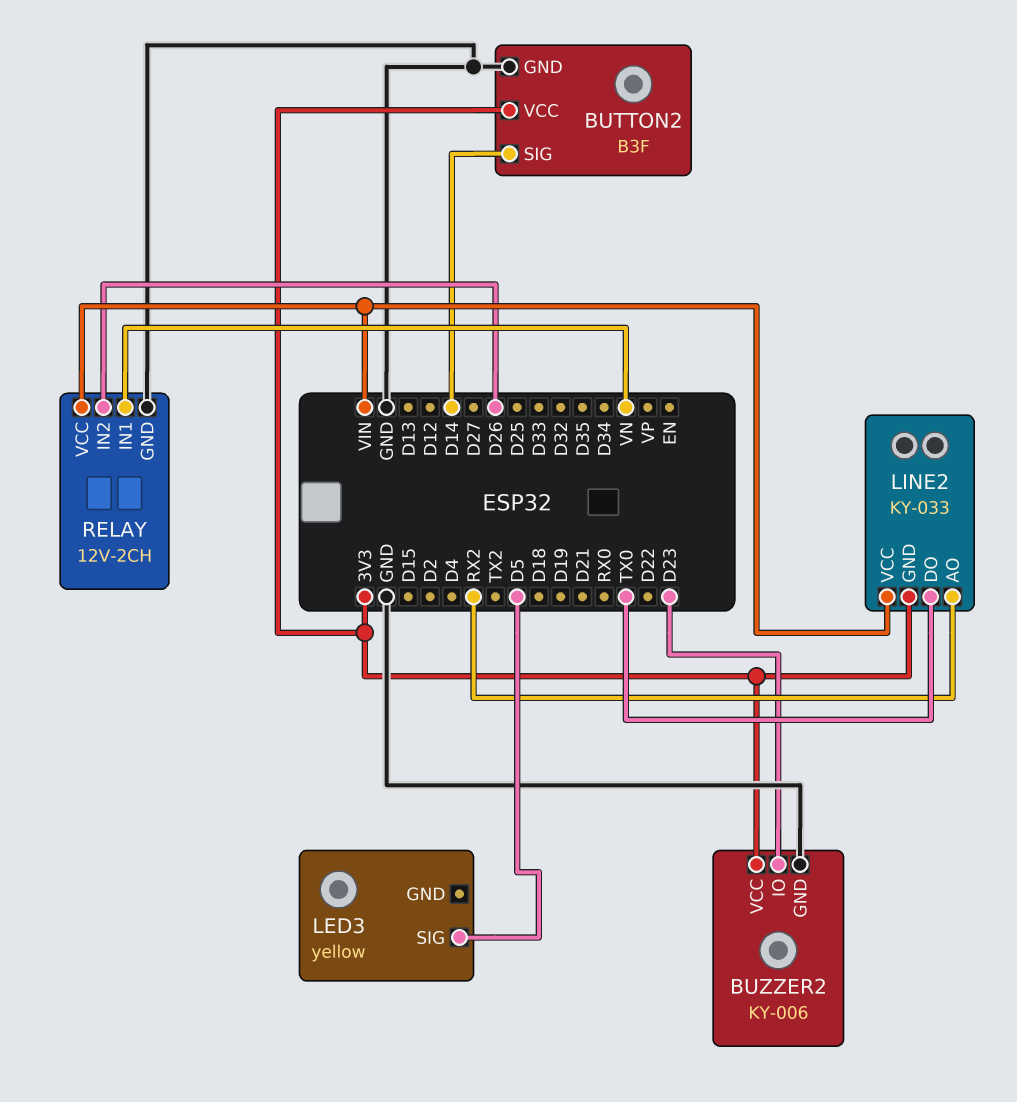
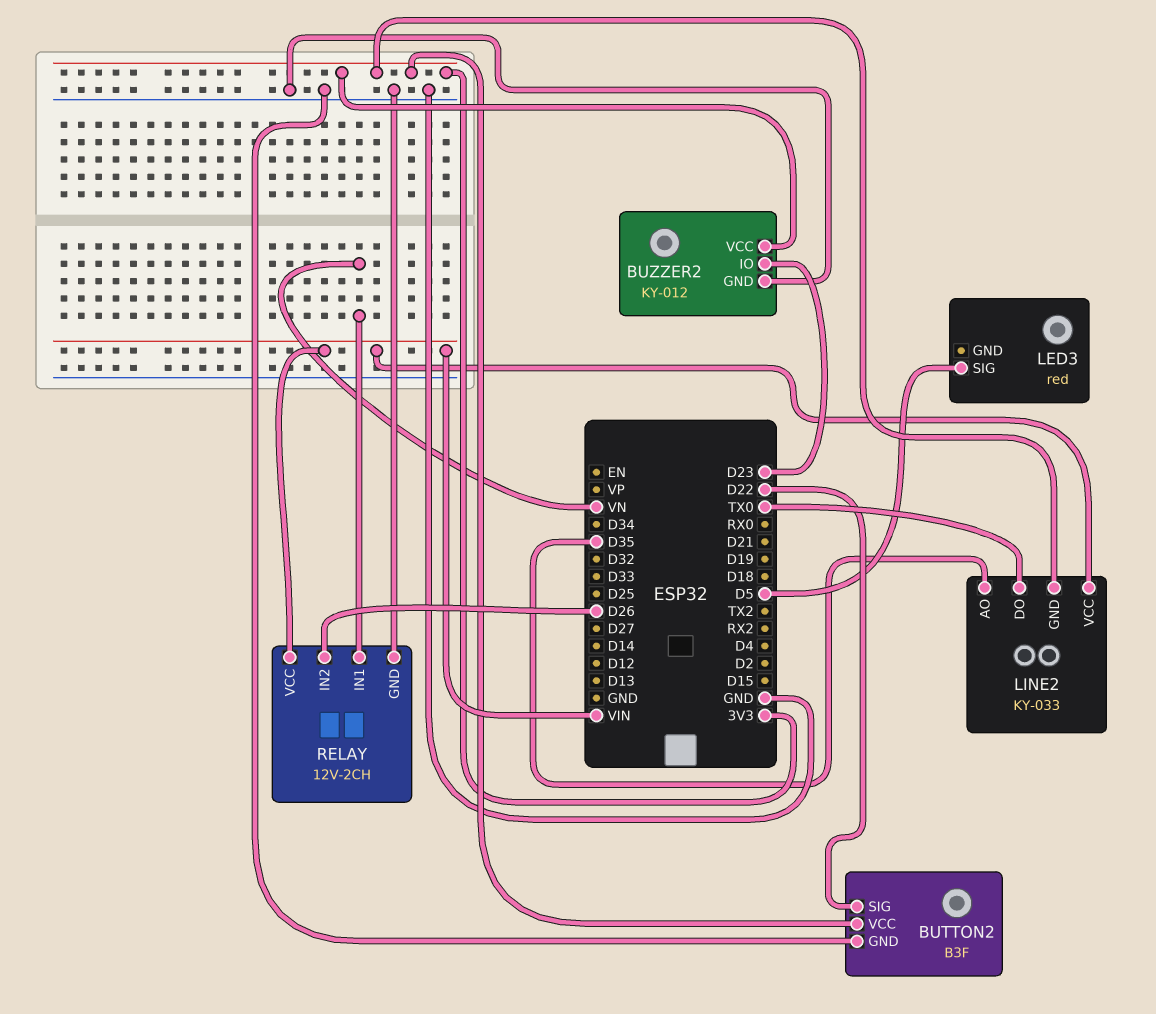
BUTTON2 pin SIG: D14 -> D22
BUZZER2: KY-006 -> KY-012
LED3: yellow -> red
LINE2 pin AO: RX2 -> D35

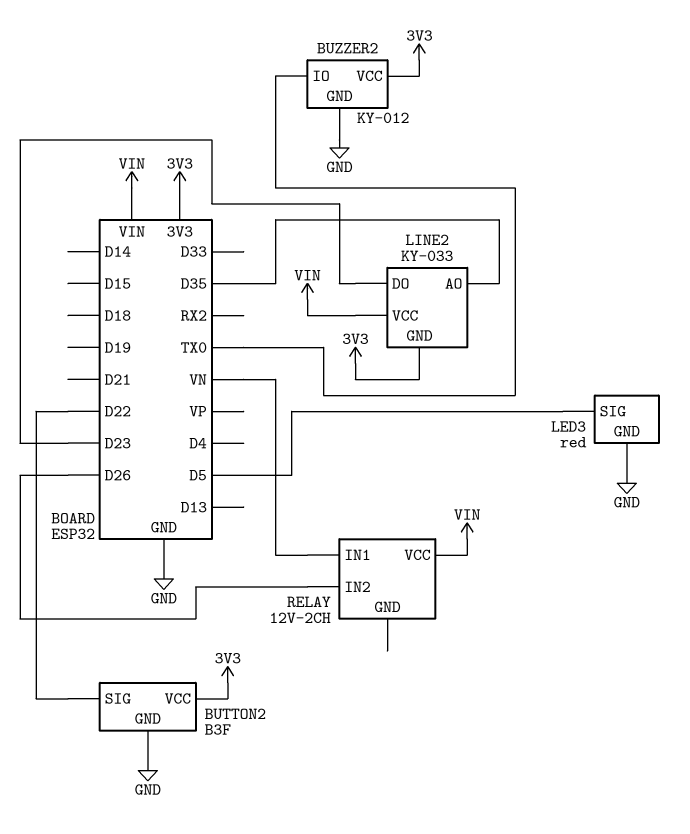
BUZZER2 pin IO: D23 -> TX0
LED3 pin GND: none -> GND
LINE2 pin DO: TX0 -> D23
RELAY pin GND: GND -> none

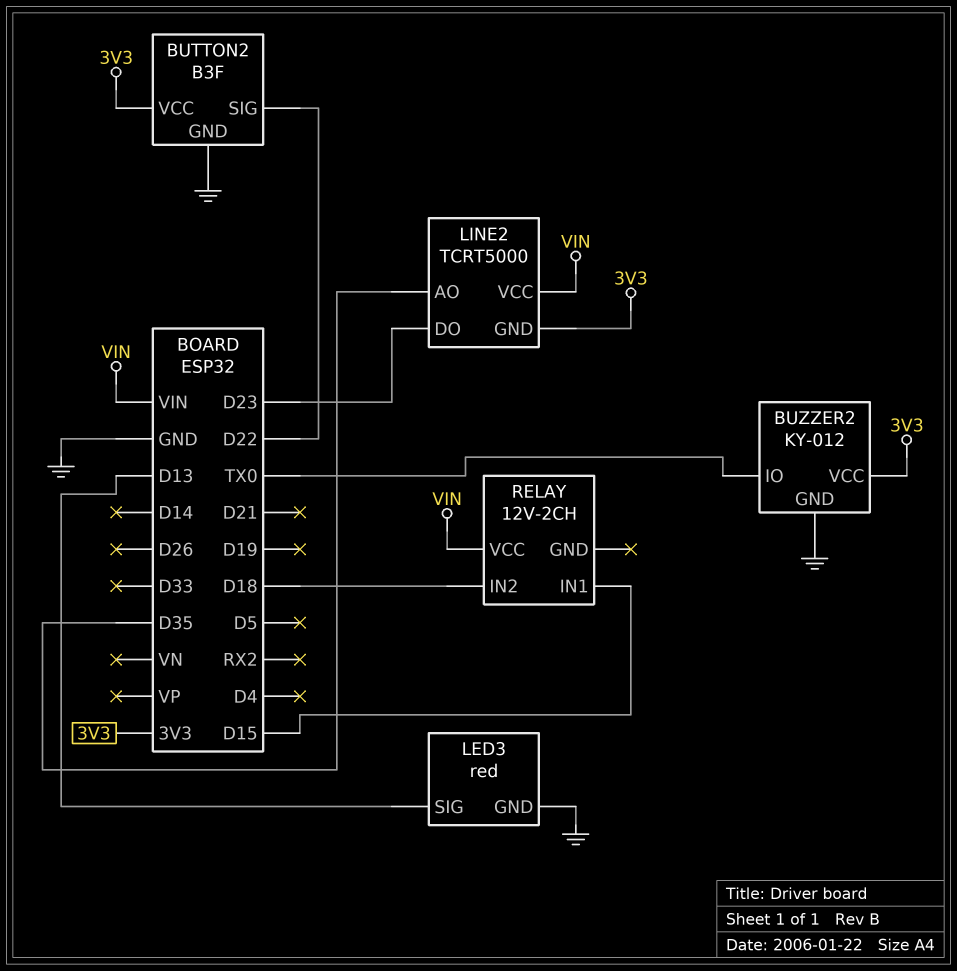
LED3 pin SIG: D5 -> D13
LINE2: KY-033 -> TCRT5000
RELAY pin IN1: VN -> D15
RELAY pin IN2: D26 -> D18

